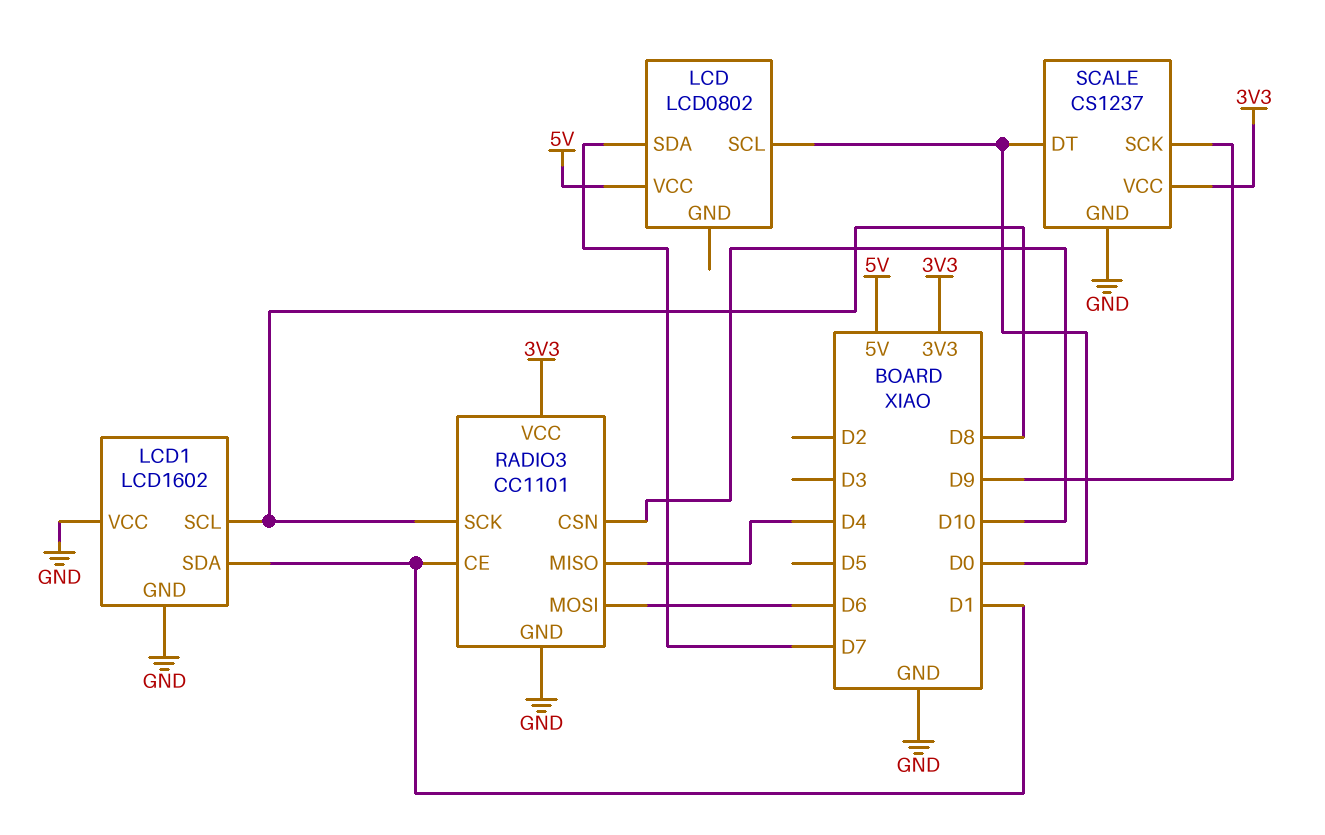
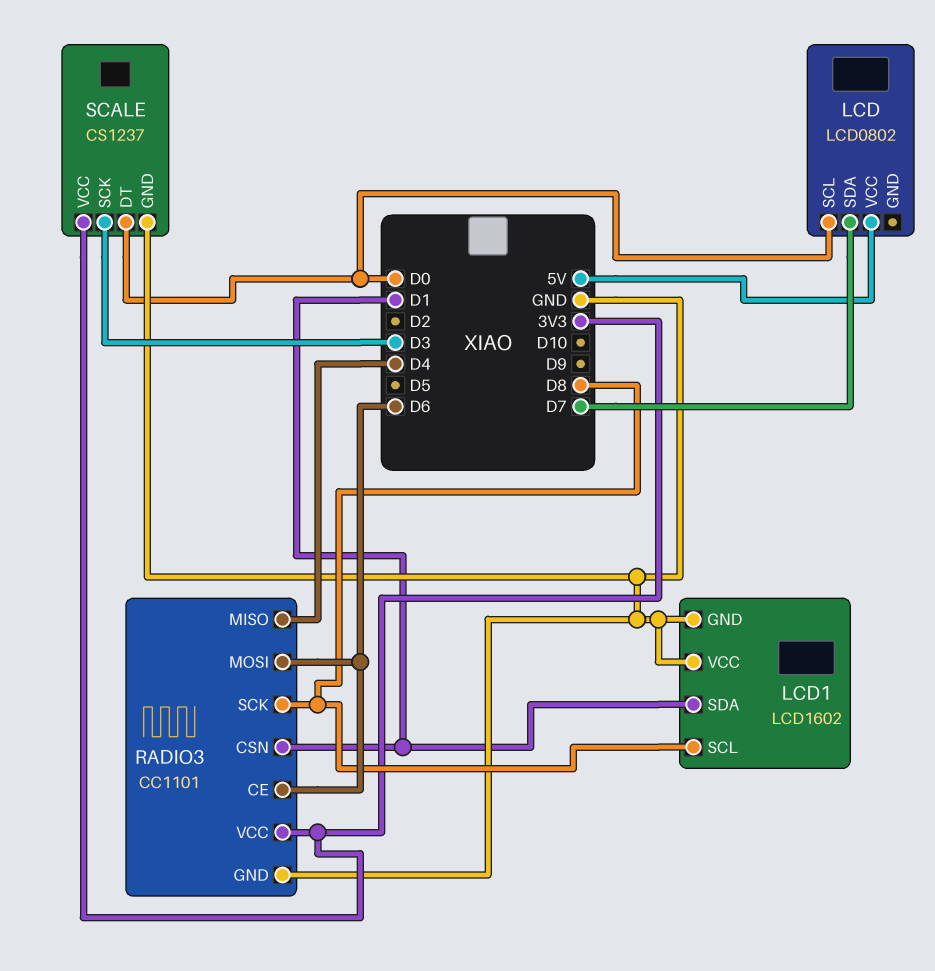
RADIO3 pin CE: D1 -> D6
RADIO3 pin CSN: D10 -> D1
SCALE pin SCK: D9 -> D3

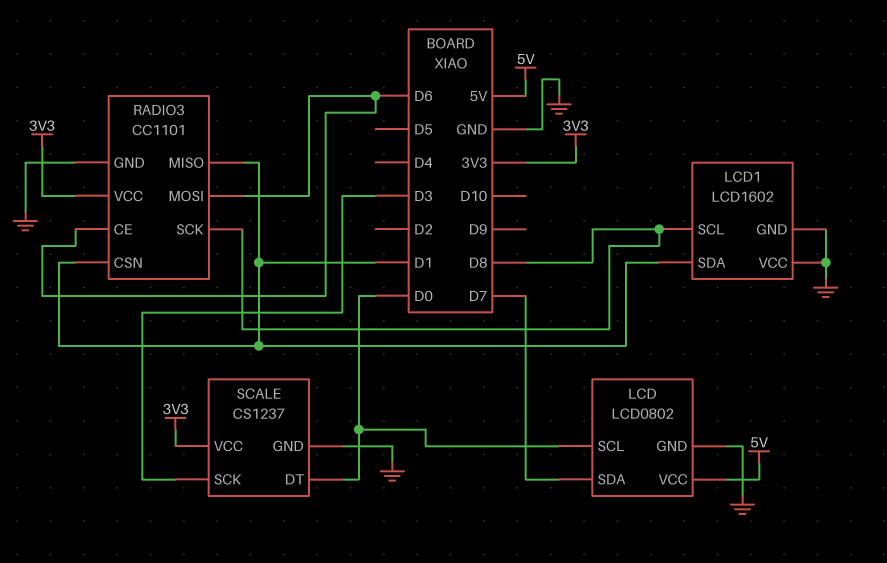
LCD pin GND: none -> GND
RADIO3 pin MISO: D4 -> D1

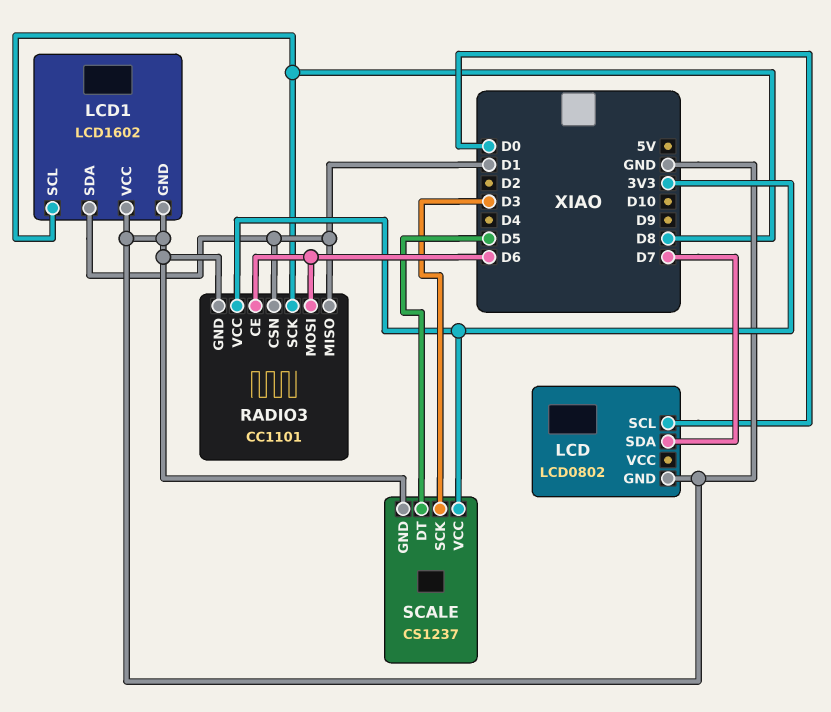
LCD pin VCC: 5V -> none
SCALE pin DT: D0 -> D5

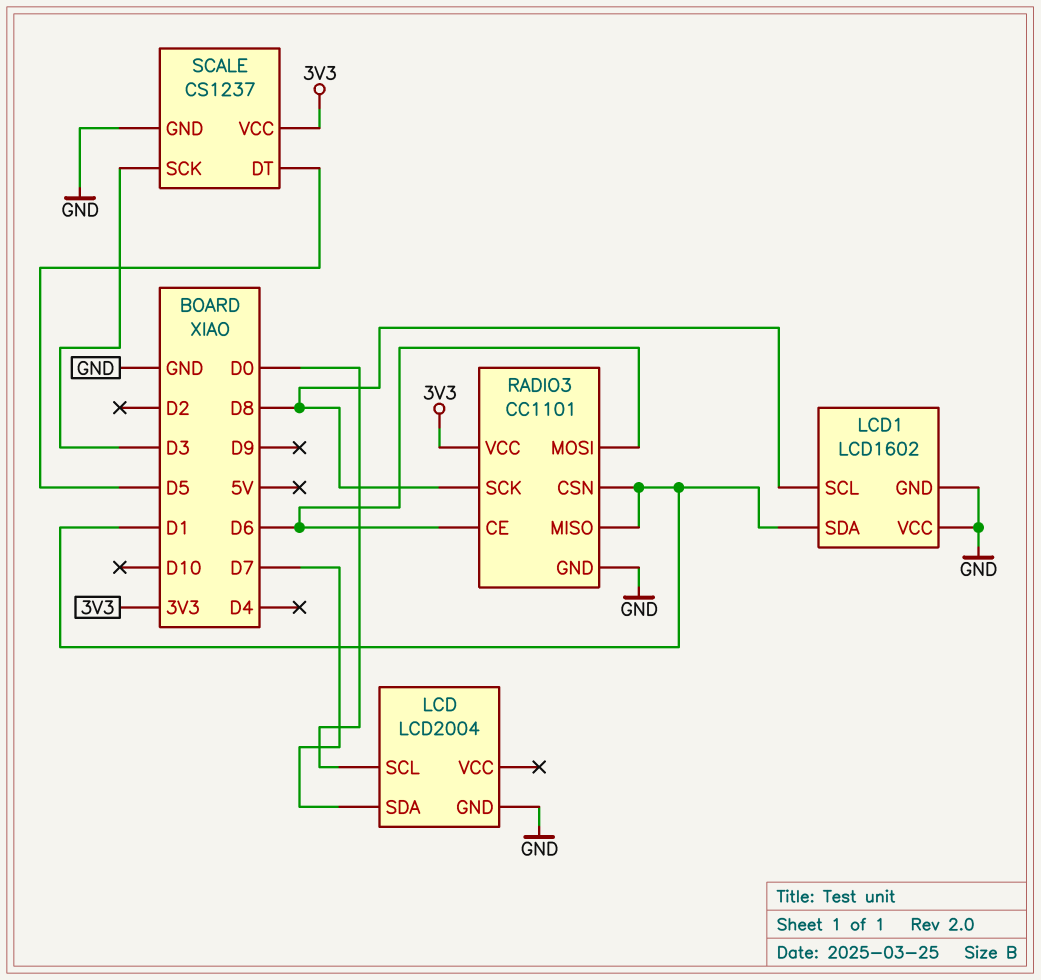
LCD: LCD0802 -> LCD2004

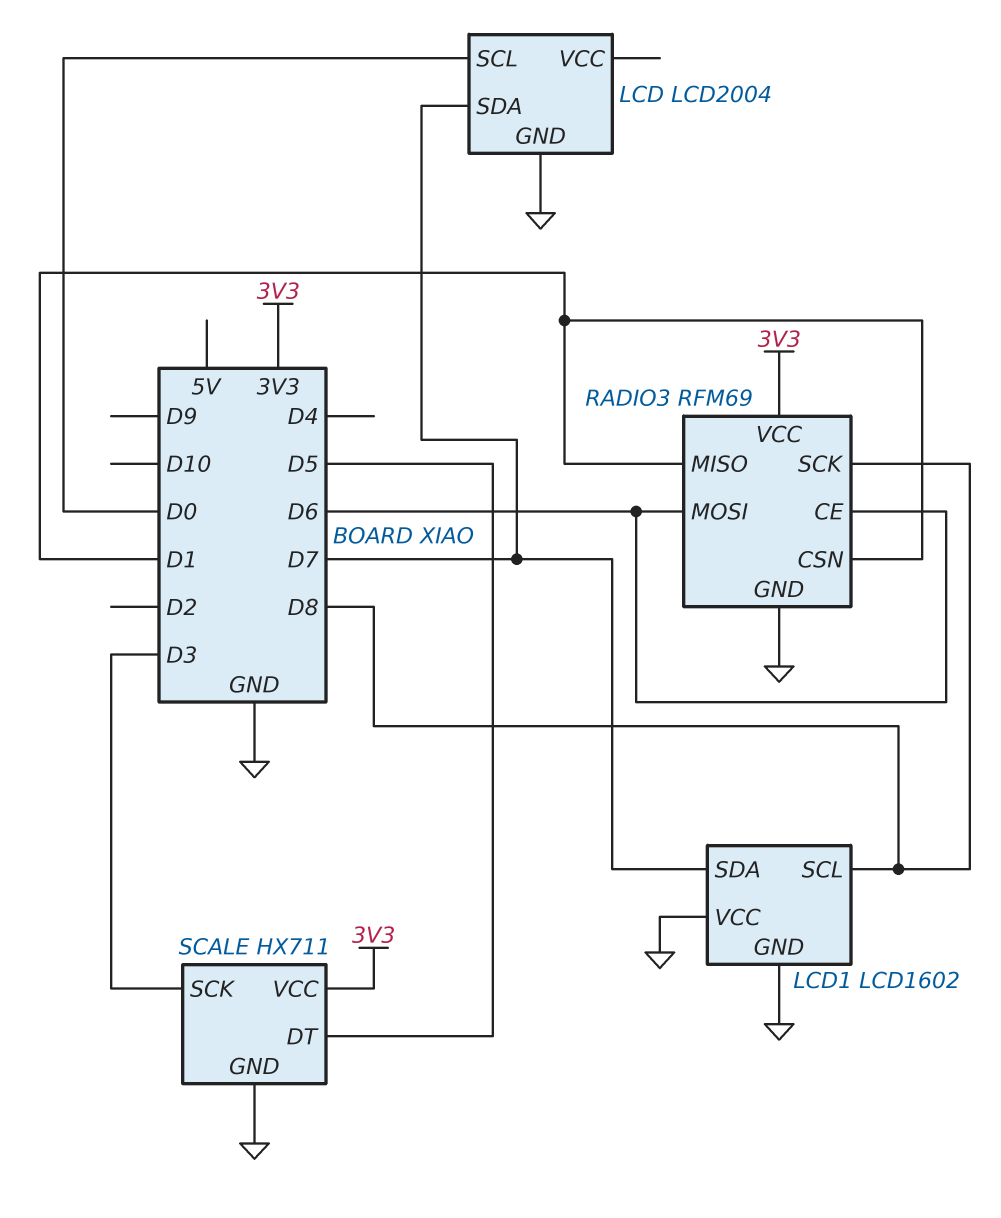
LCD1 pin SDA: D1 -> D7
RADIO3: CC1101 -> RFM69
SCALE: CS1237 -> HX711

